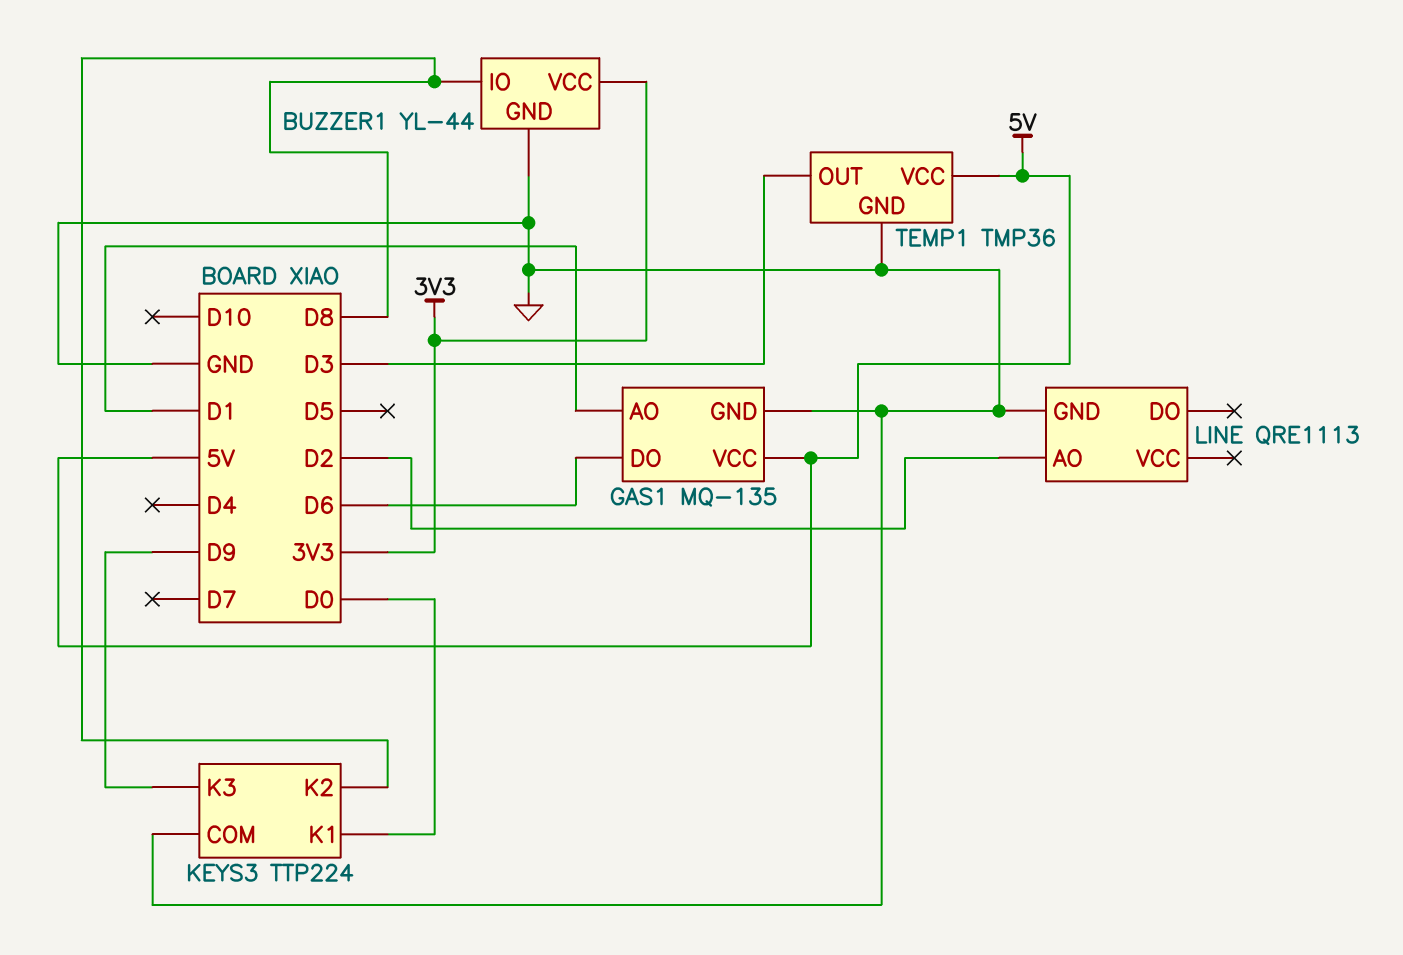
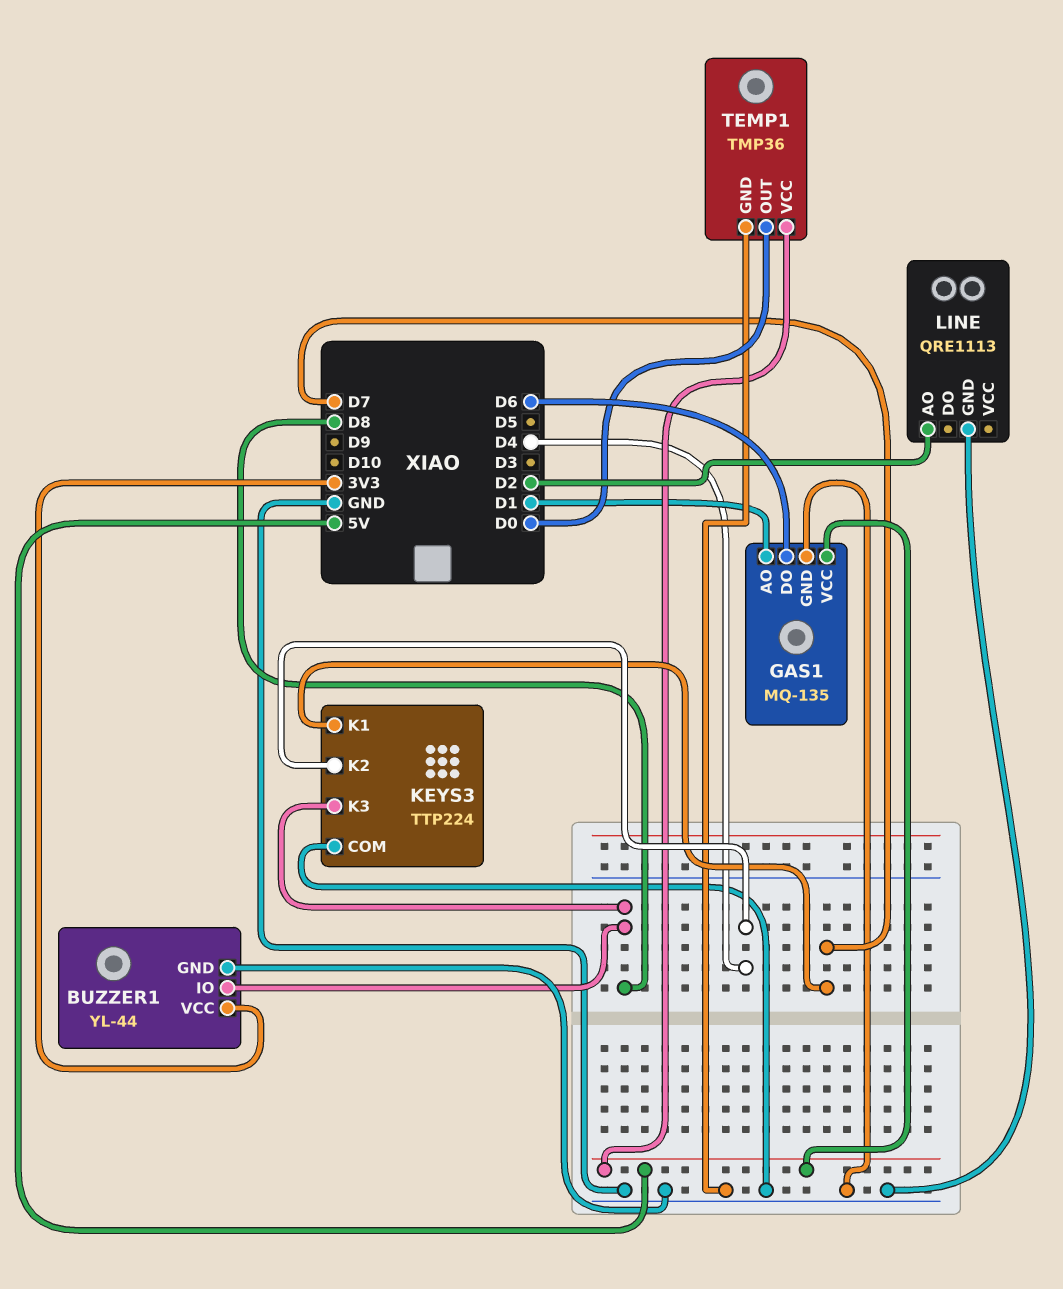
KEYS3 pin K1: D0 -> D7
KEYS3 pin K2: D8 -> D4
KEYS3 pin K3: D9 -> D8
TEMP1 pin OUT: D3 -> D0

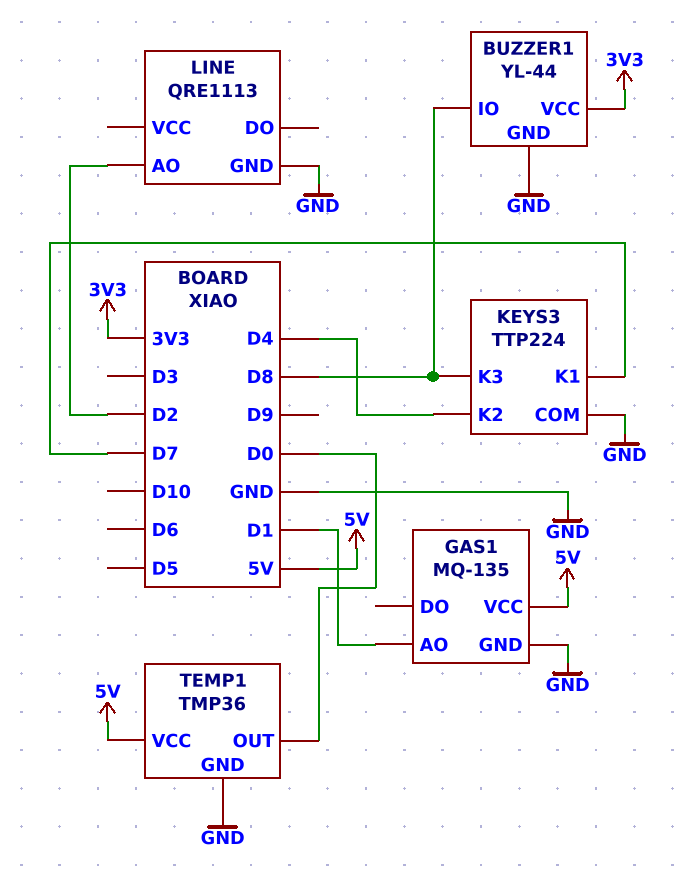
GAS1 pin DO: D6 -> none

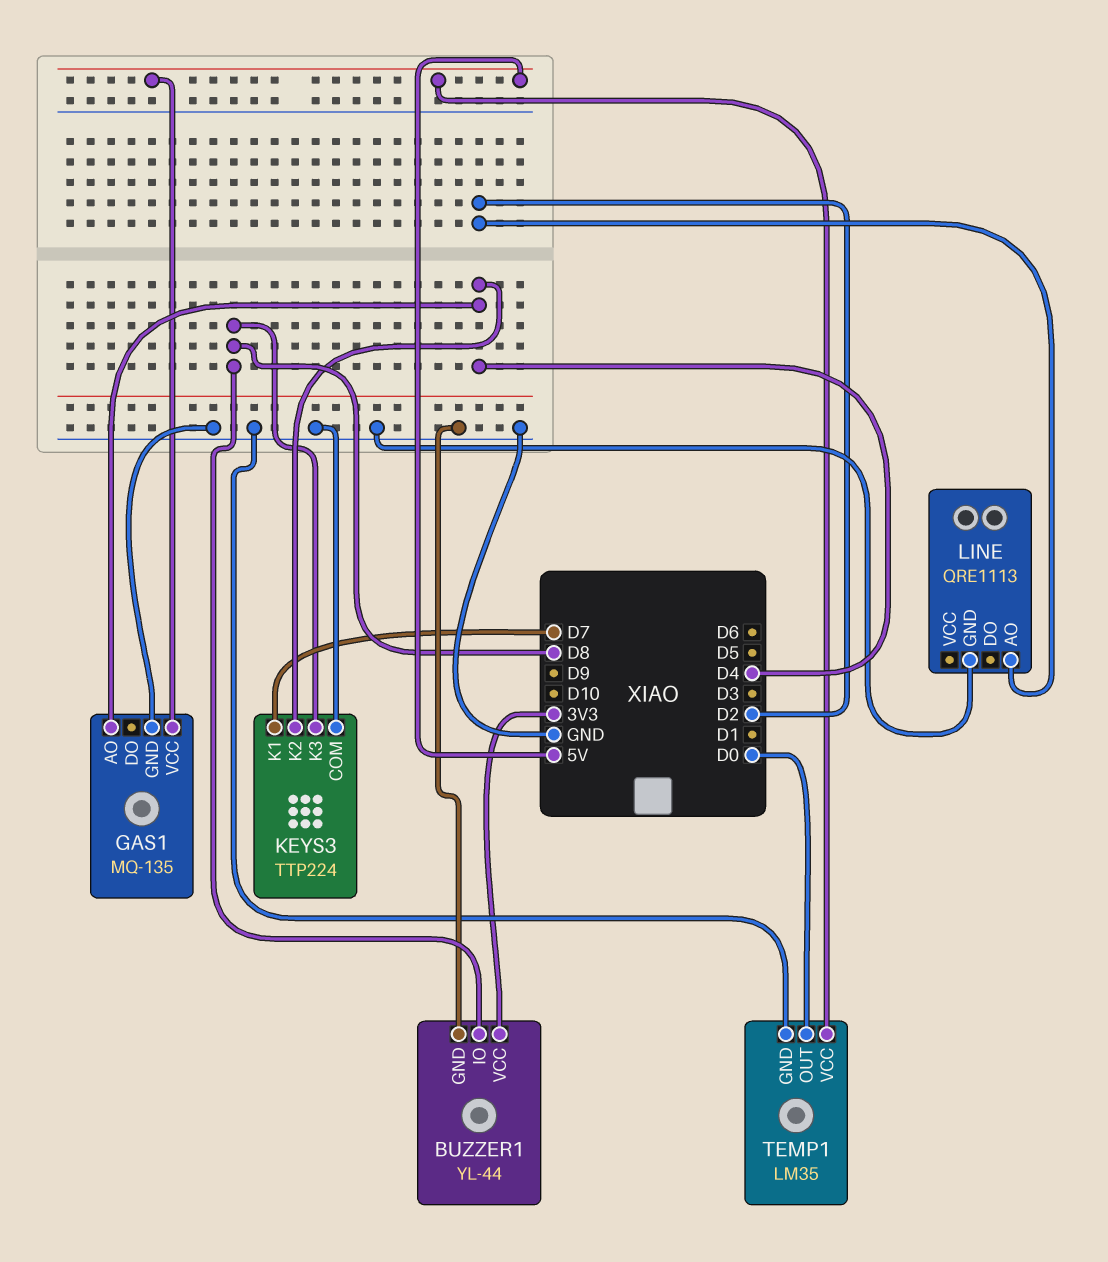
GAS1 pin AO: D1 -> D4
TEMP1: TMP36 -> LM35

